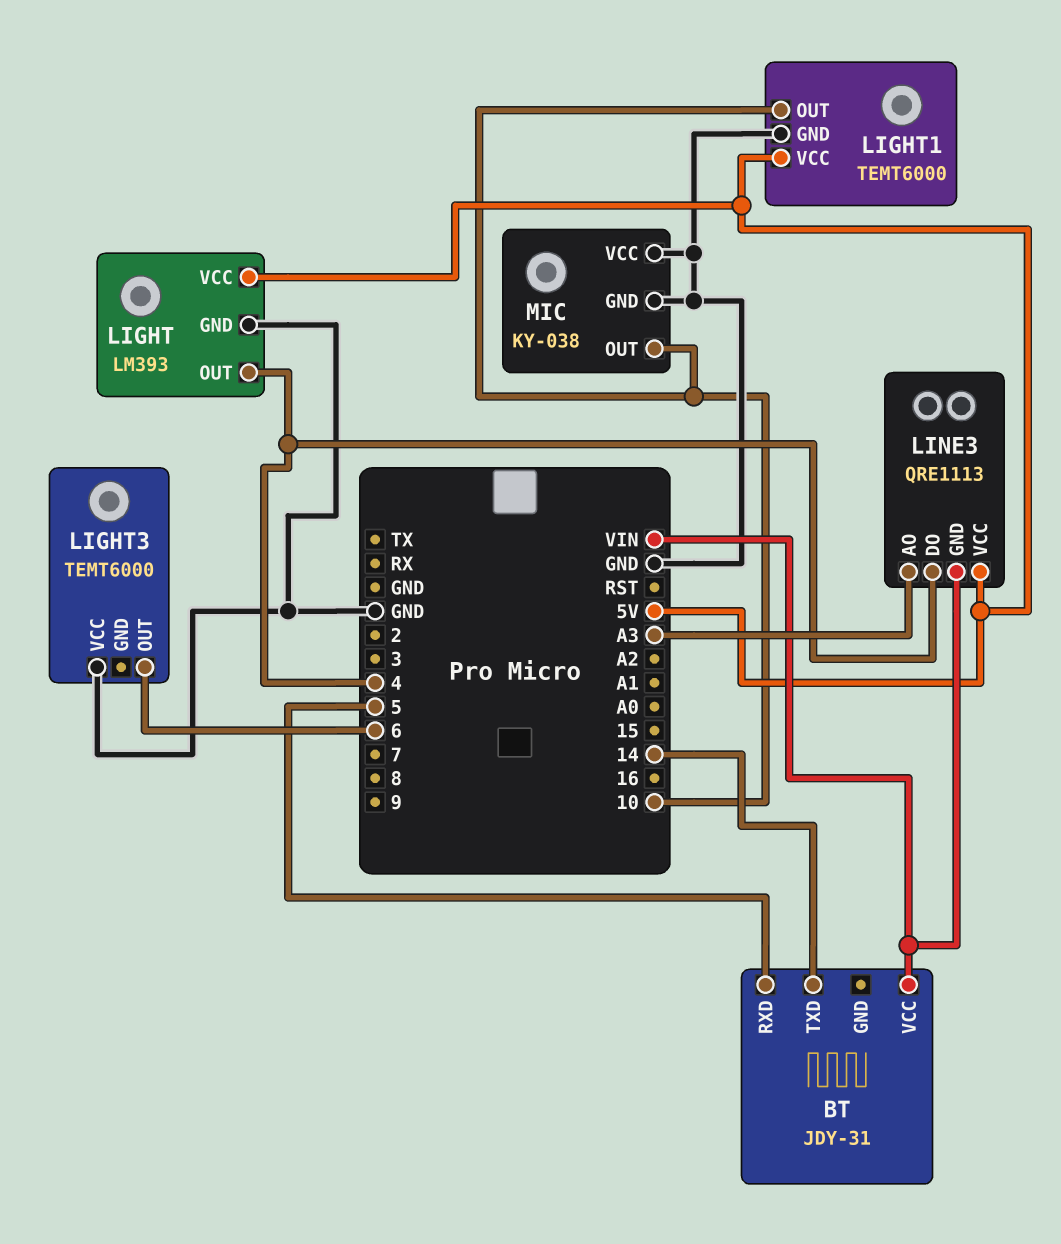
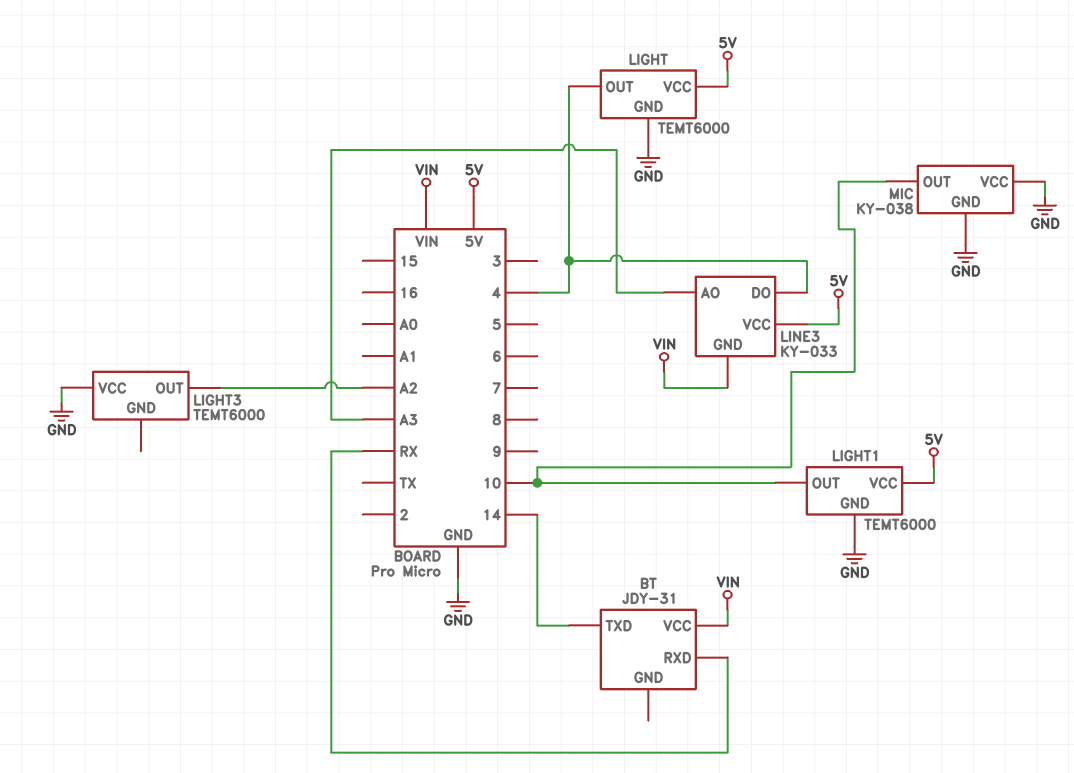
BT pin RXD: 5 -> RX
LIGHT: LM393 -> TEMT6000
LIGHT3 pin OUT: 6 -> A2
LINE3: QRE1113 -> KY-033

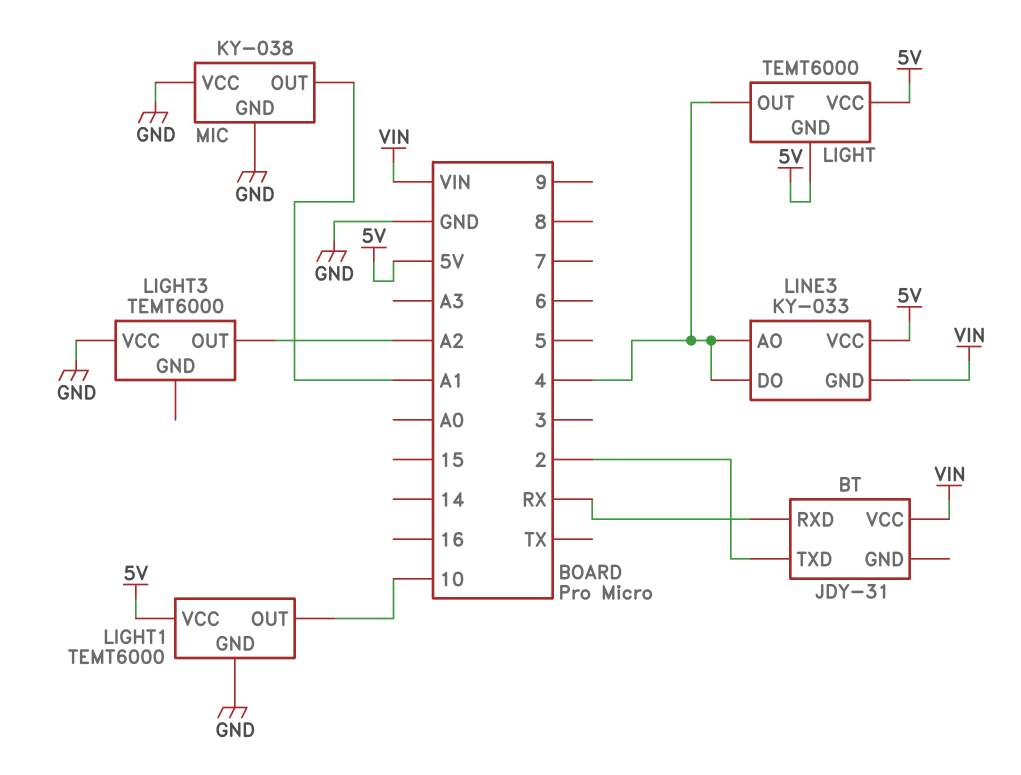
BT pin TXD: 14 -> 2
LIGHT pin GND: GND -> 5V
LINE3 pin AO: A3 -> 4
MIC pin OUT: 10 -> A1

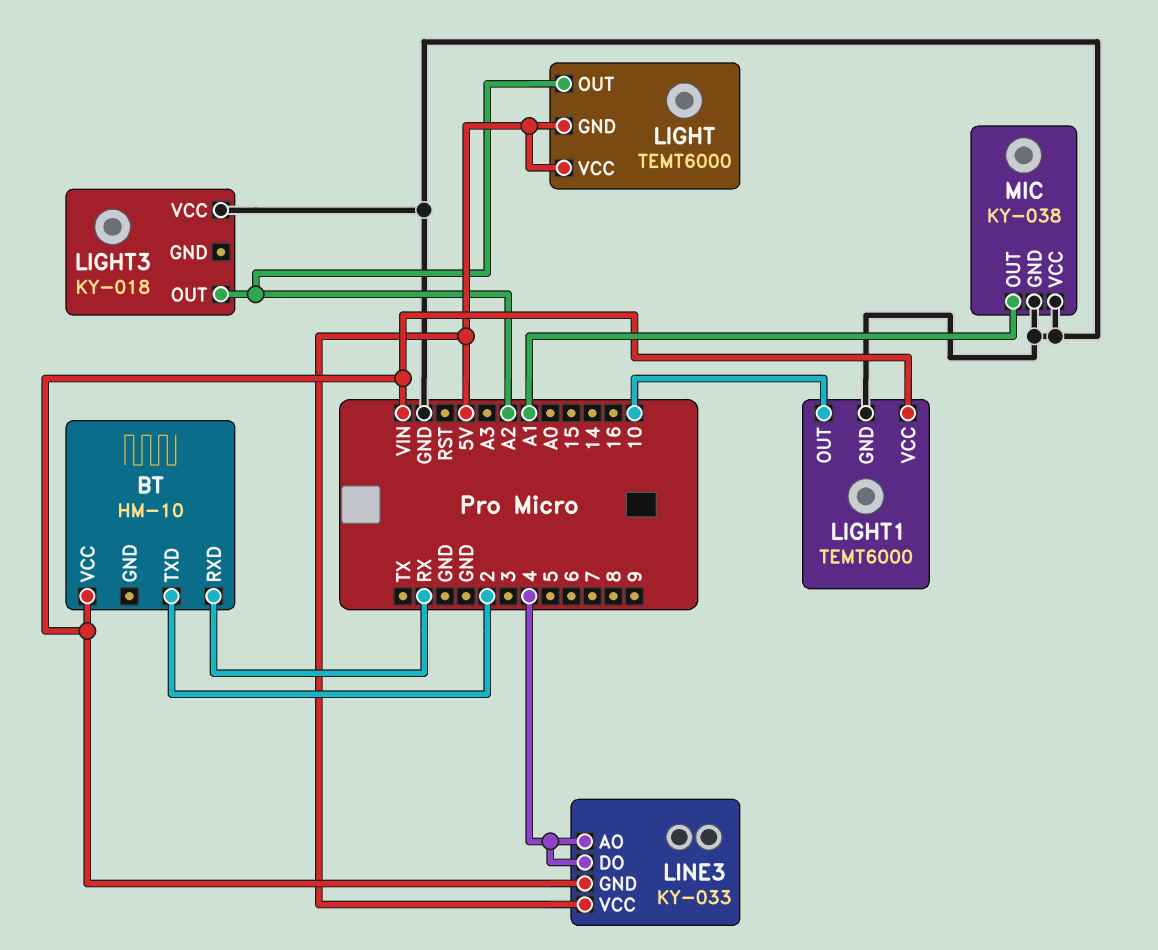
BT: JDY-31 -> HM-10
LIGHT pin OUT: 4 -> A2
LIGHT1 pin VCC: 5V -> VIN
LIGHT3: TEMT6000 -> KY-018

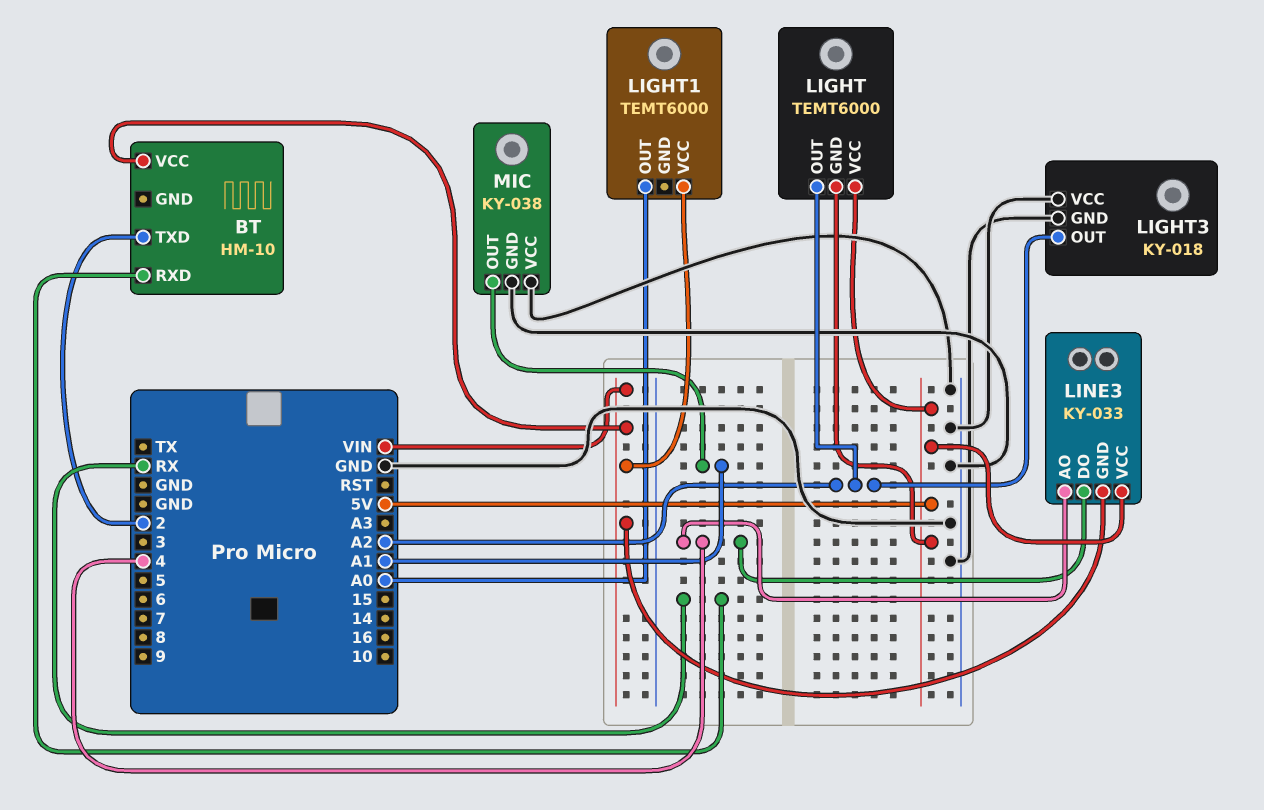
LIGHT1 pin GND: GND -> none
LIGHT1 pin OUT: 10 -> A0
LIGHT3 pin GND: none -> GND

